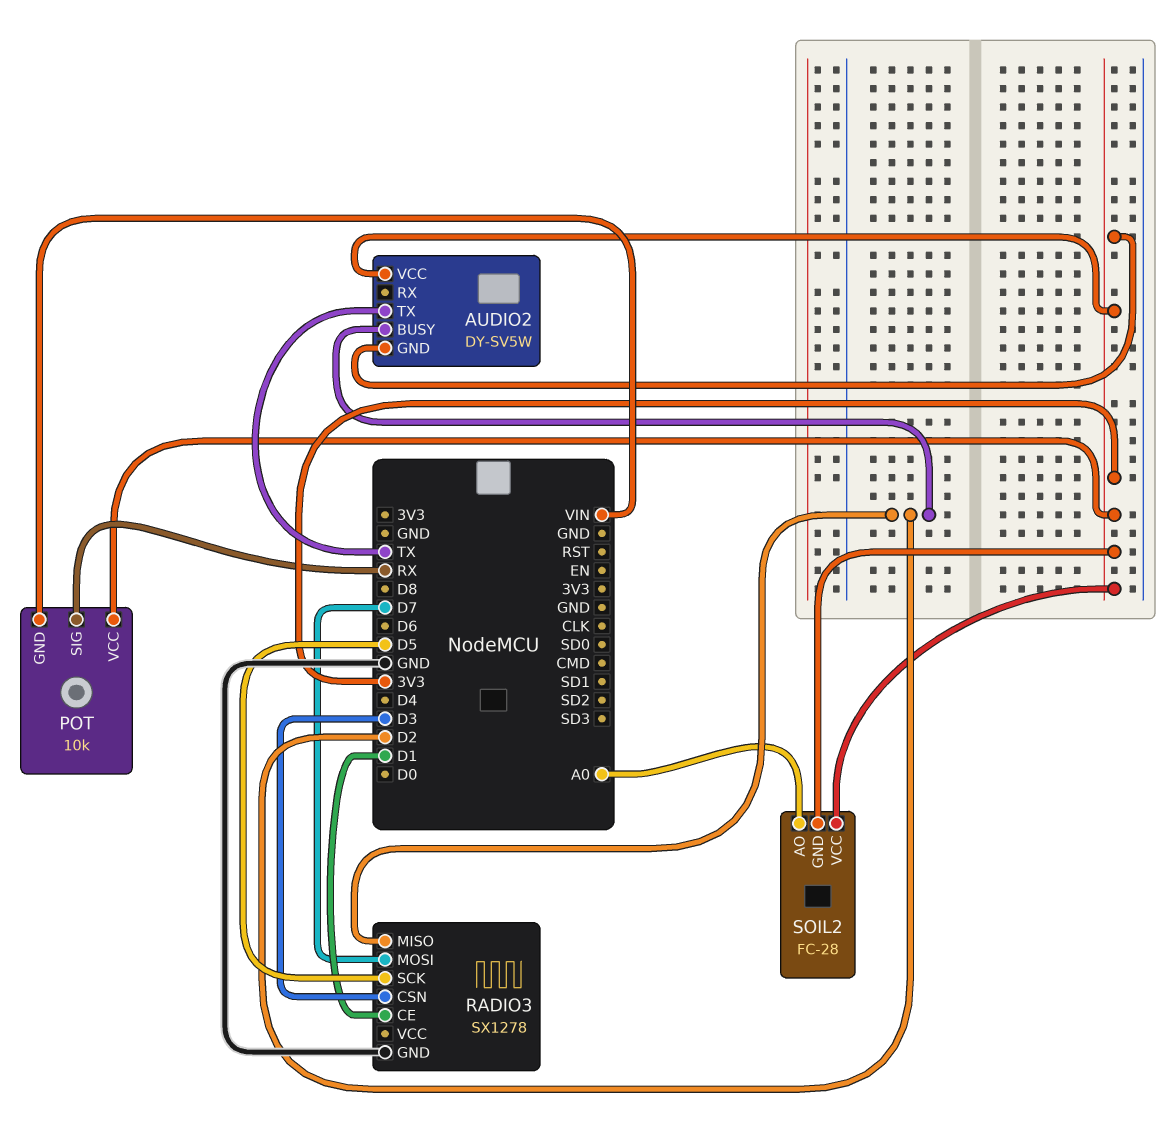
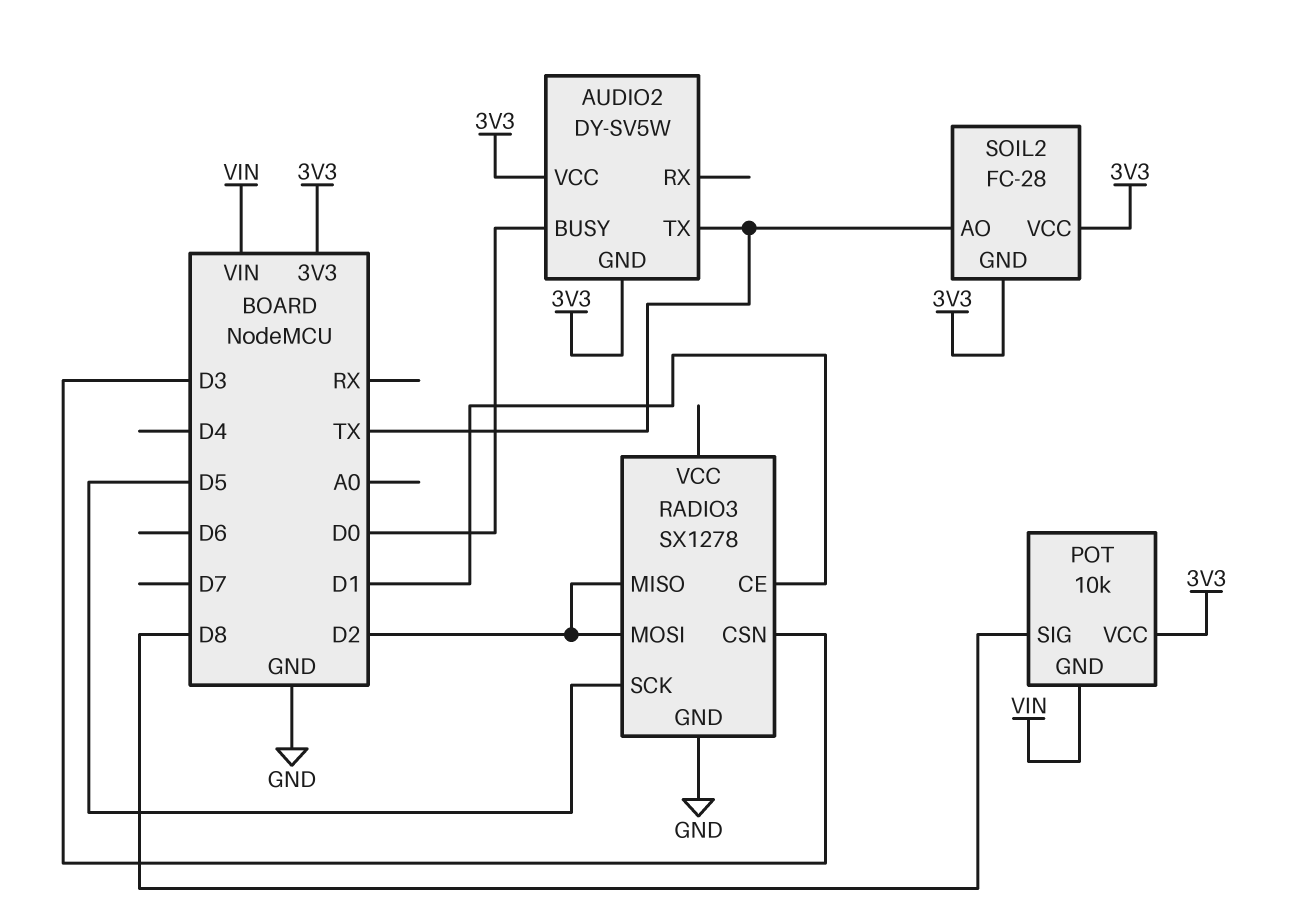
AUDIO2 pin BUSY: D2 -> D0
POT pin SIG: RX -> D8
RADIO3 pin MOSI: D7 -> D2
SOIL2 pin AO: A0 -> TX

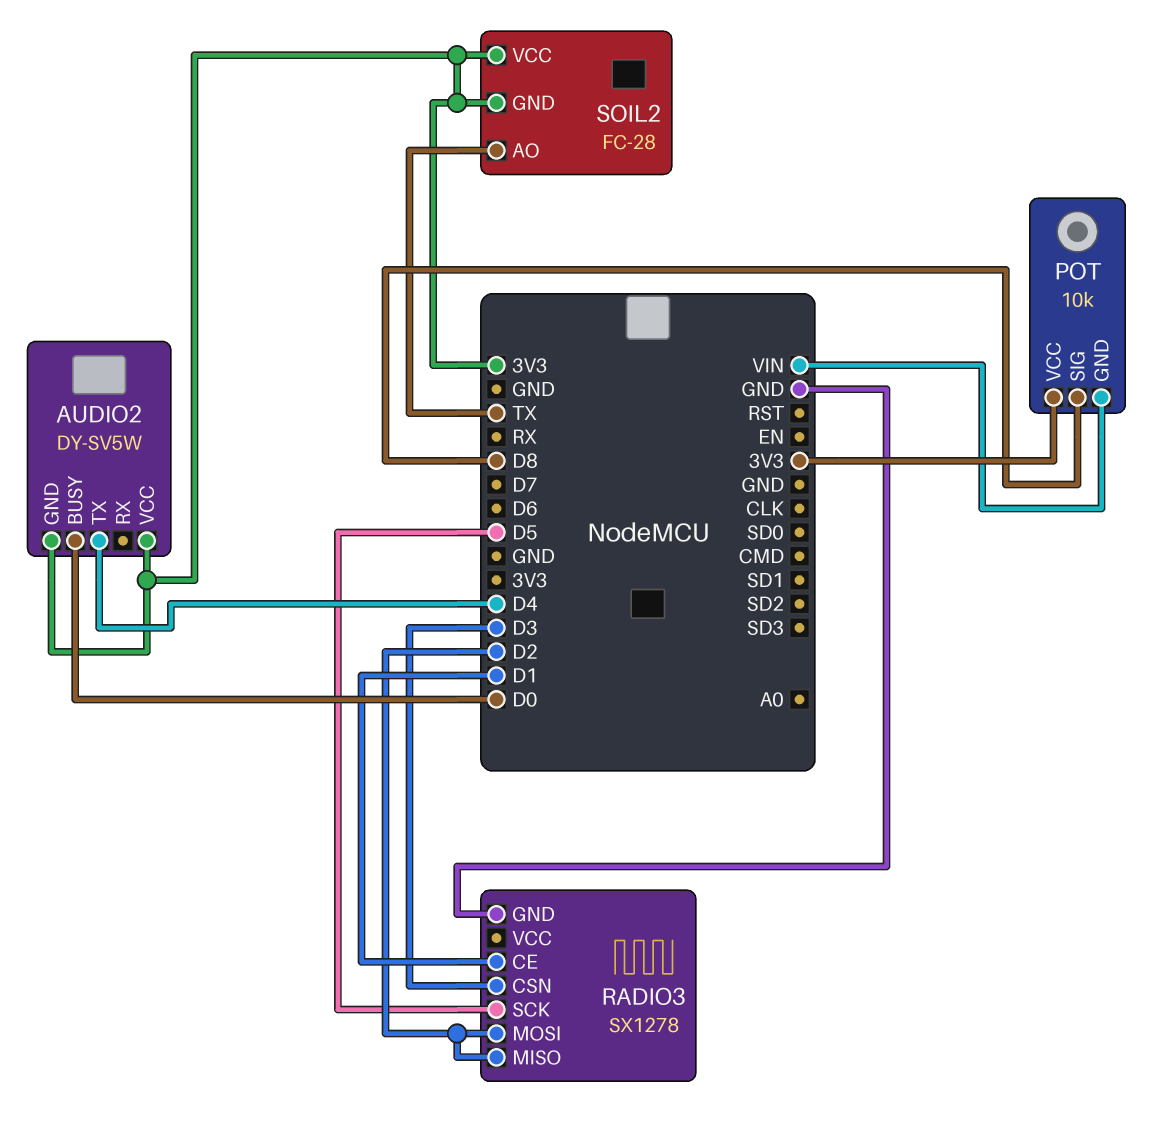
AUDIO2 pin TX: TX -> D4

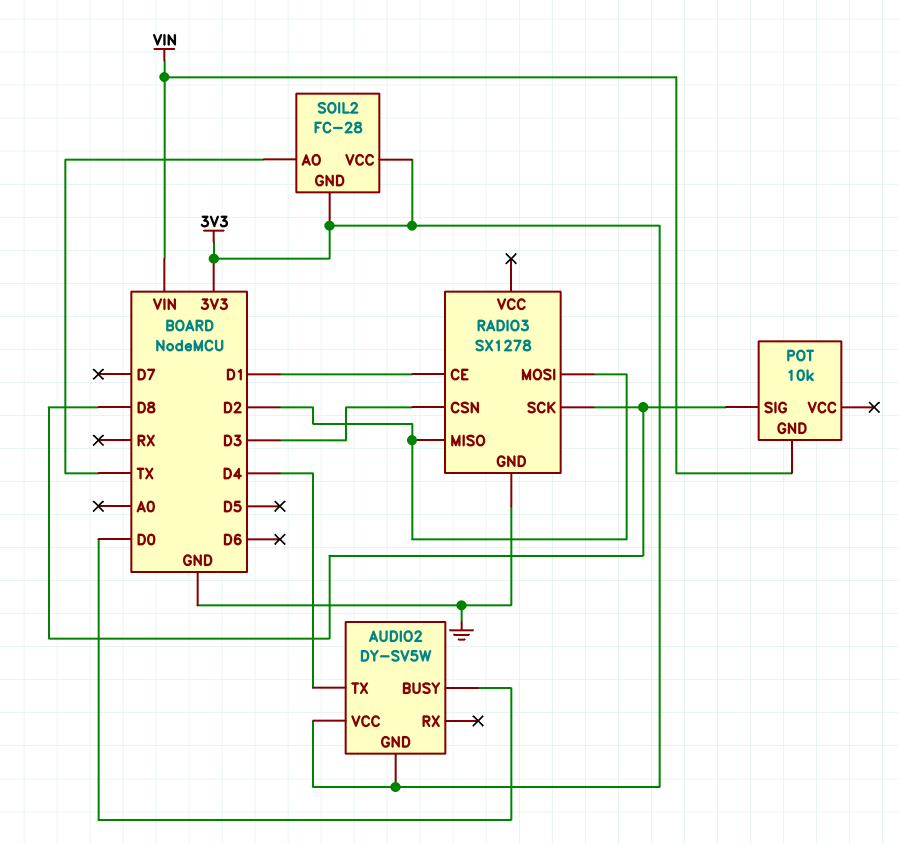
POT pin VCC: 3V3 -> none
RADIO3 pin SCK: D5 -> D8

